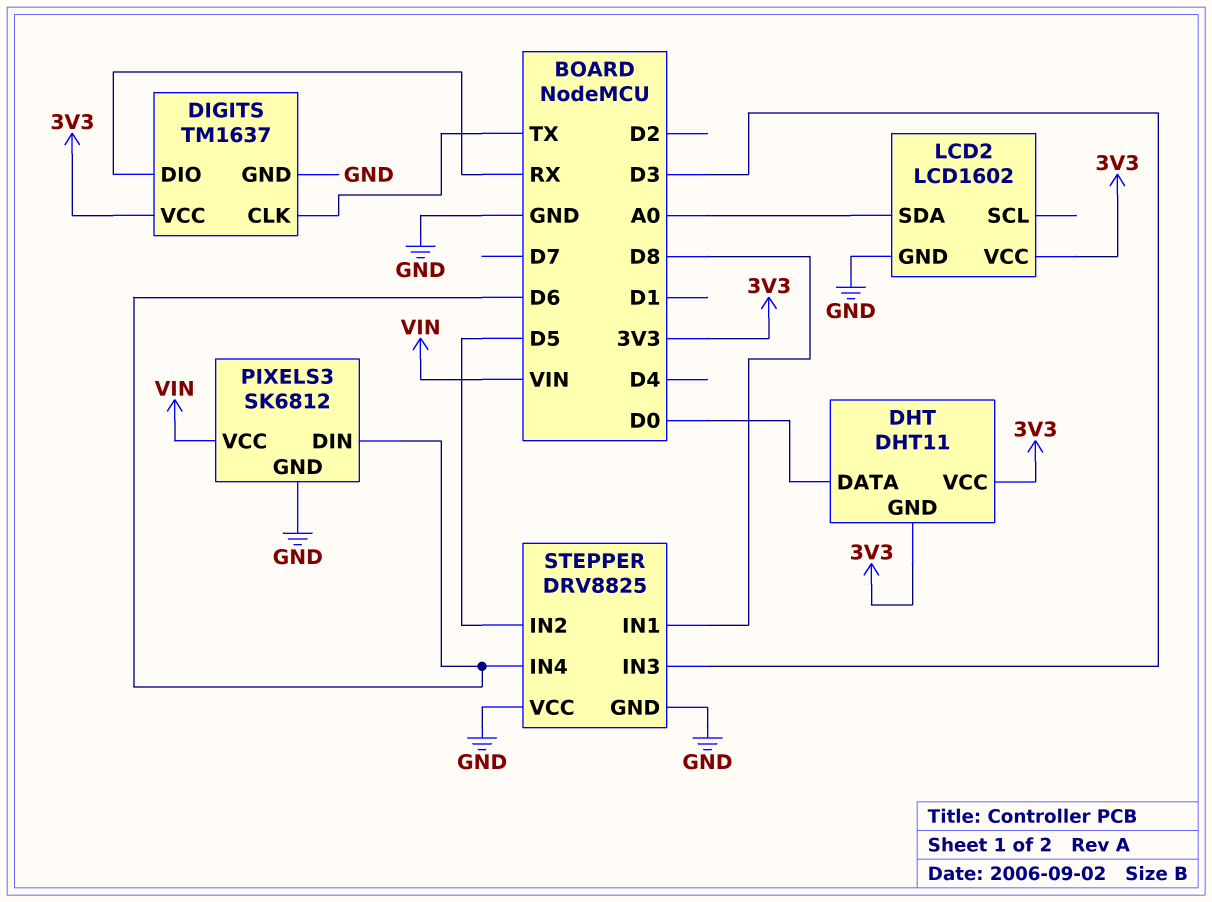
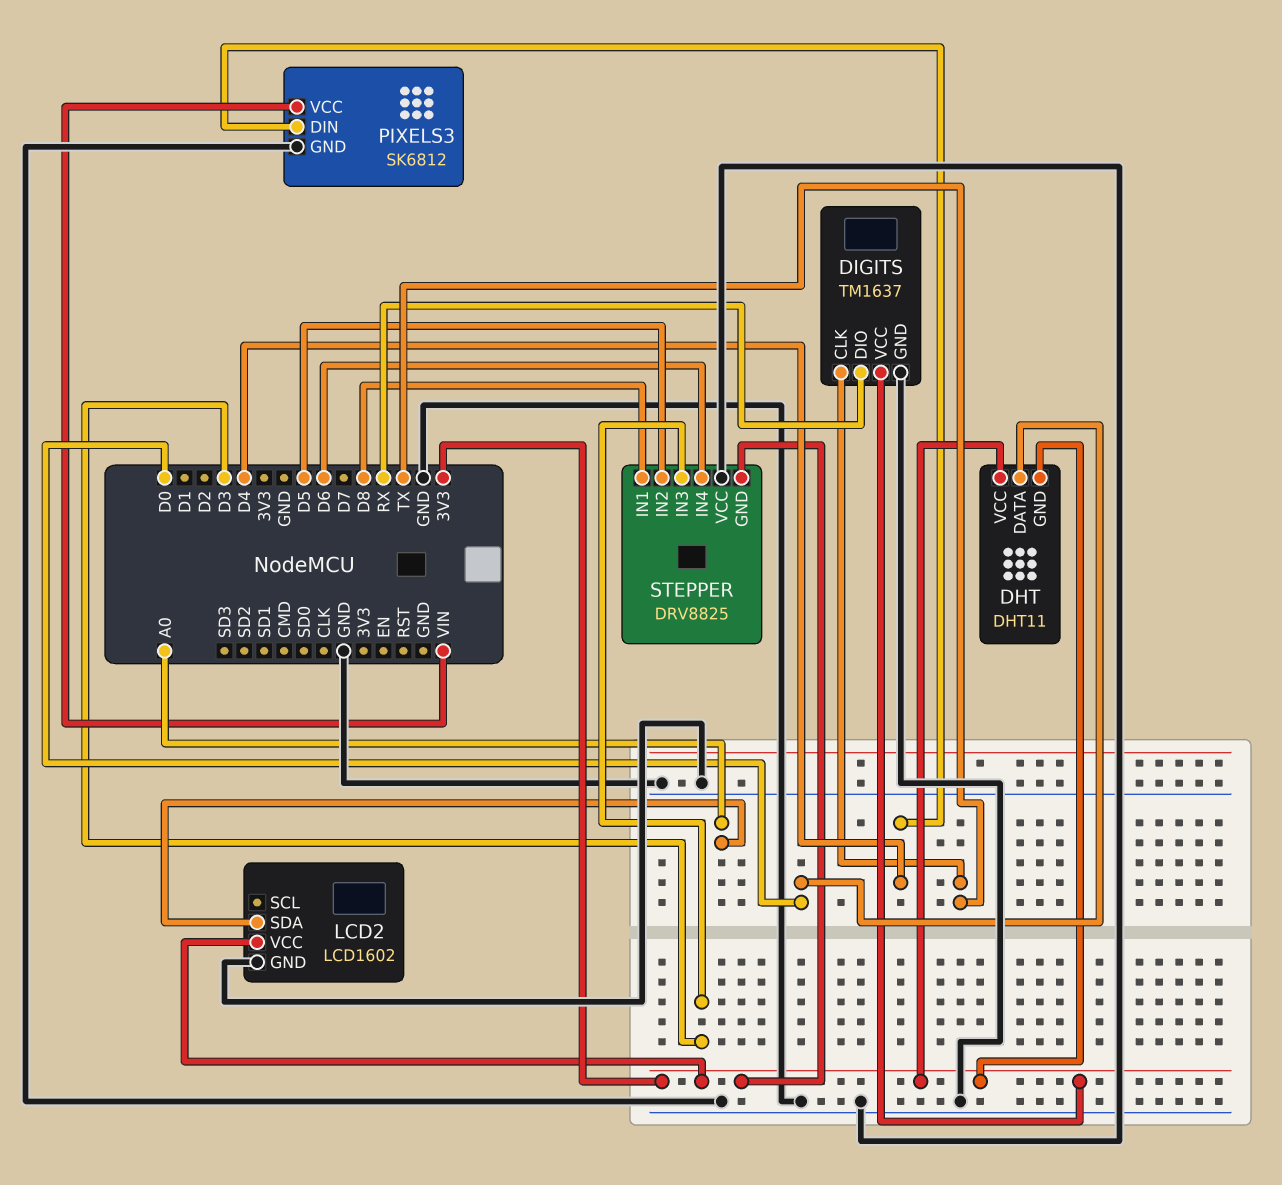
PIXELS3 pin DIN: D6 -> D4
STEPPER pin GND: GND -> 3V3

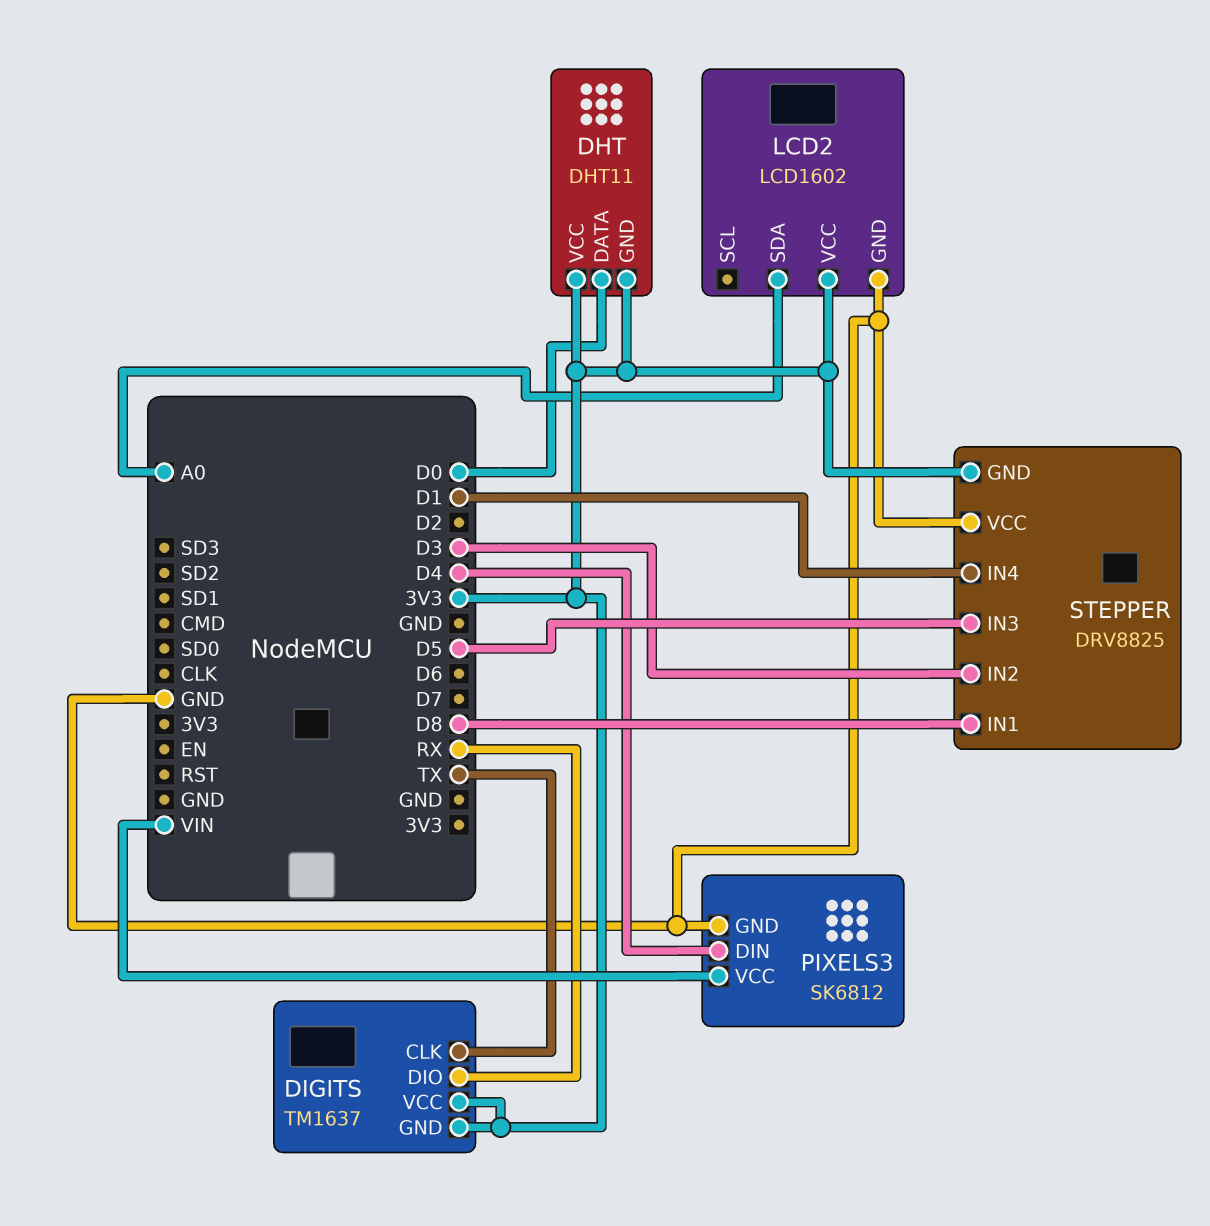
DIGITS pin GND: GND -> 3V3
STEPPER pin IN2: D5 -> D3
STEPPER pin IN3: D3 -> D5
STEPPER pin IN4: D6 -> D1

